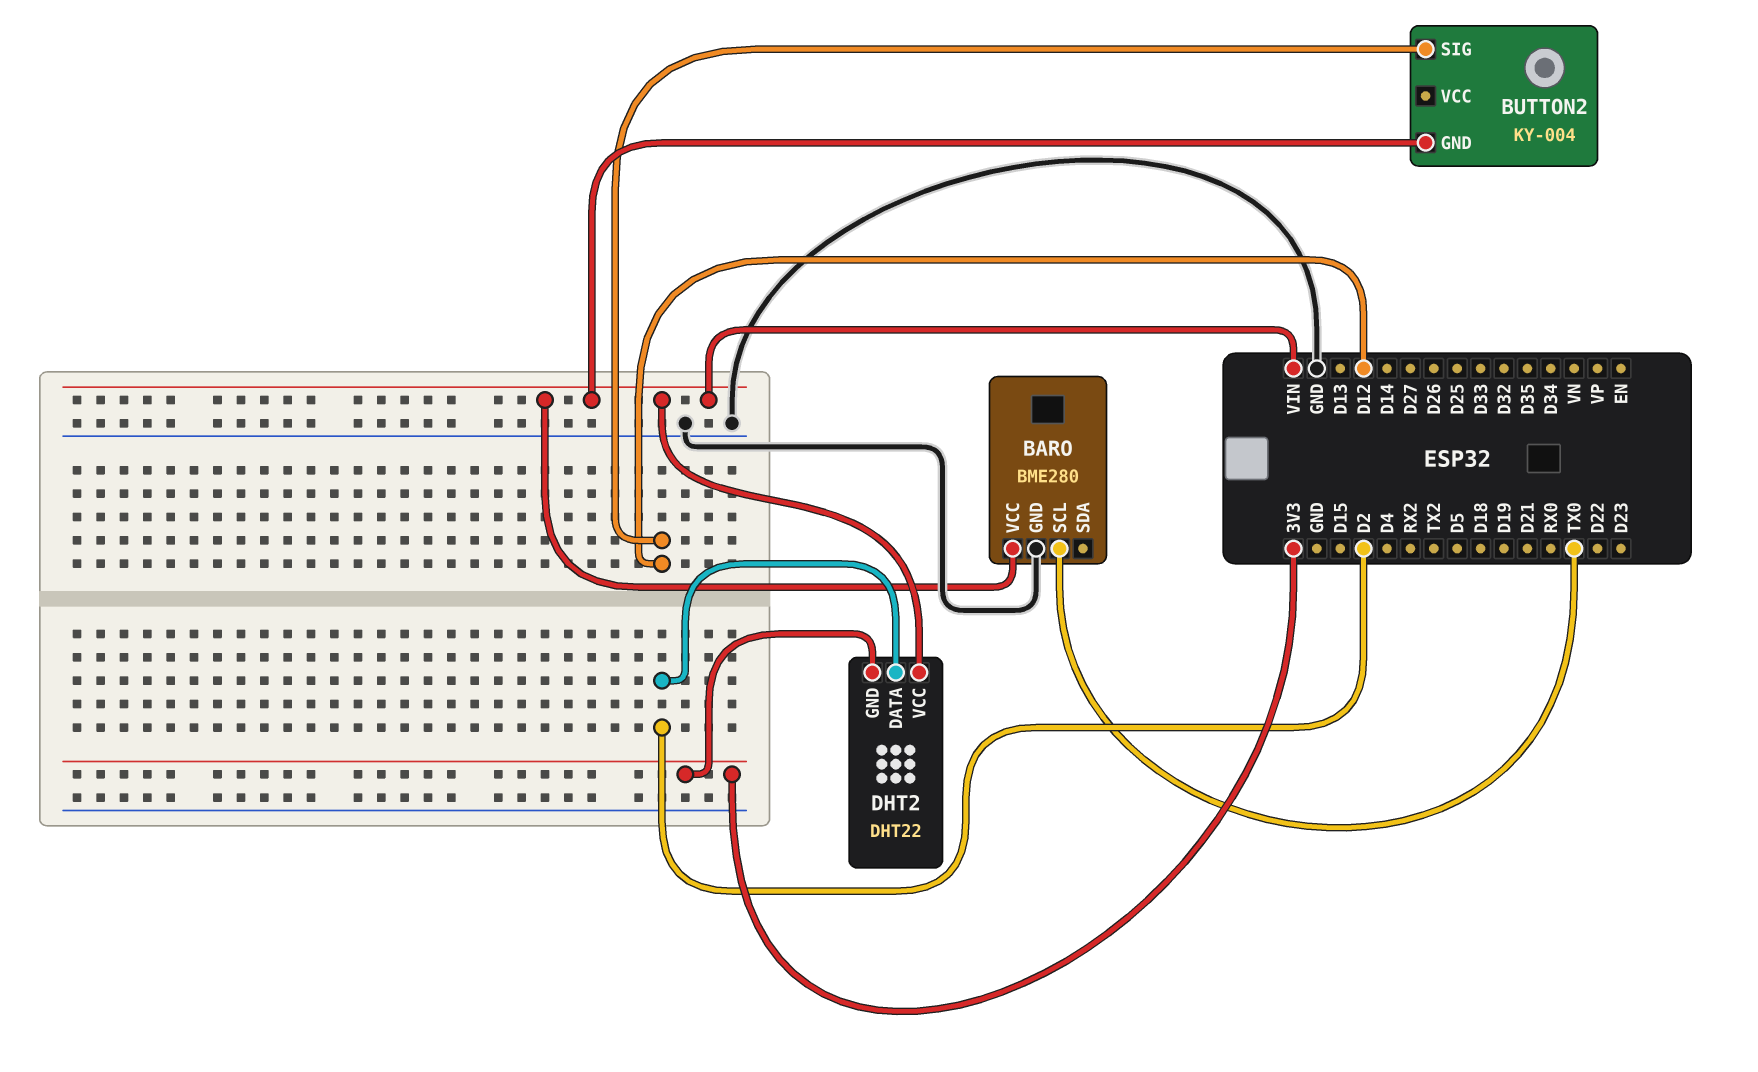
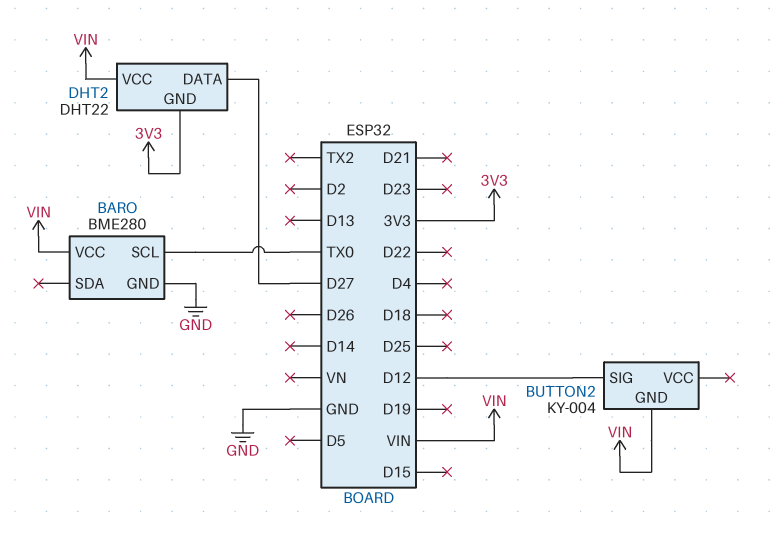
DHT2 pin DATA: D2 -> D27

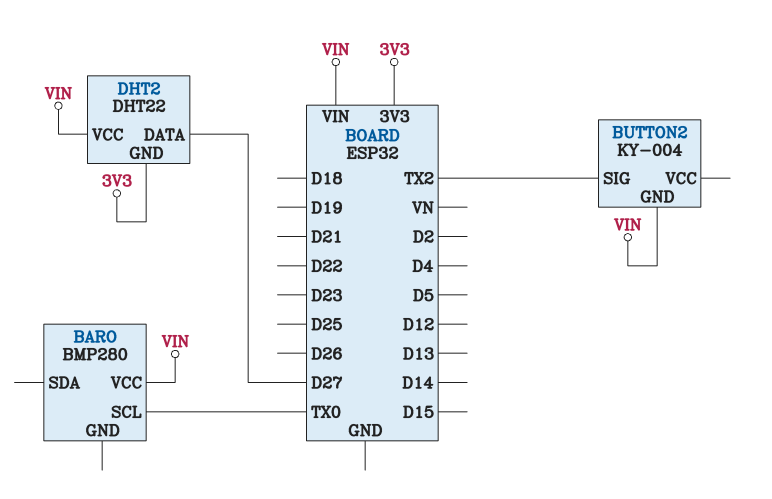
BARO: BME280 -> BMP280
BARO pin GND: GND -> none
BUTTON2 pin SIG: D12 -> TX2

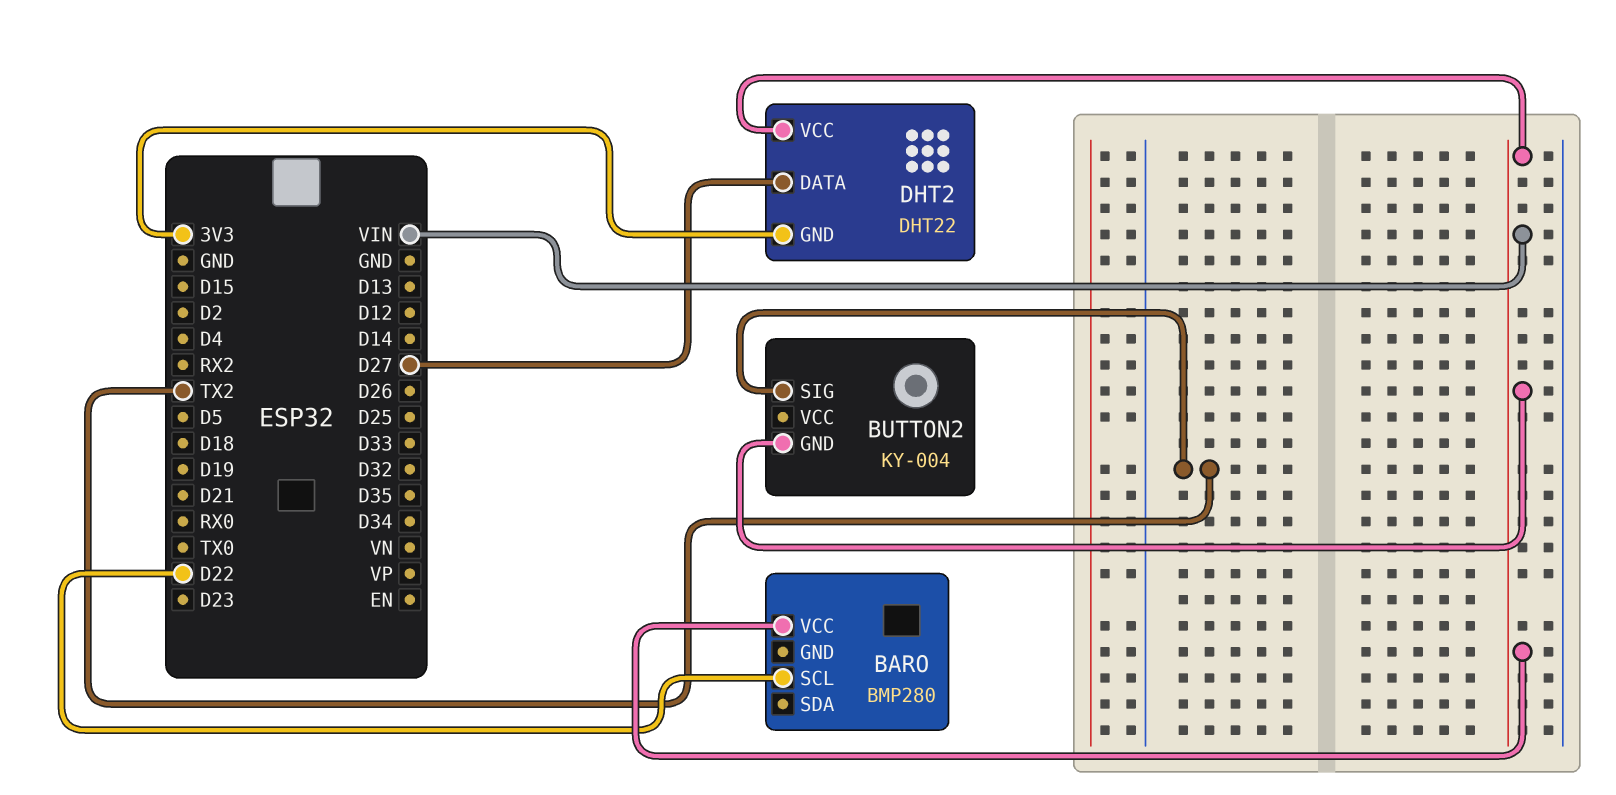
BARO pin SCL: TX0 -> D22

